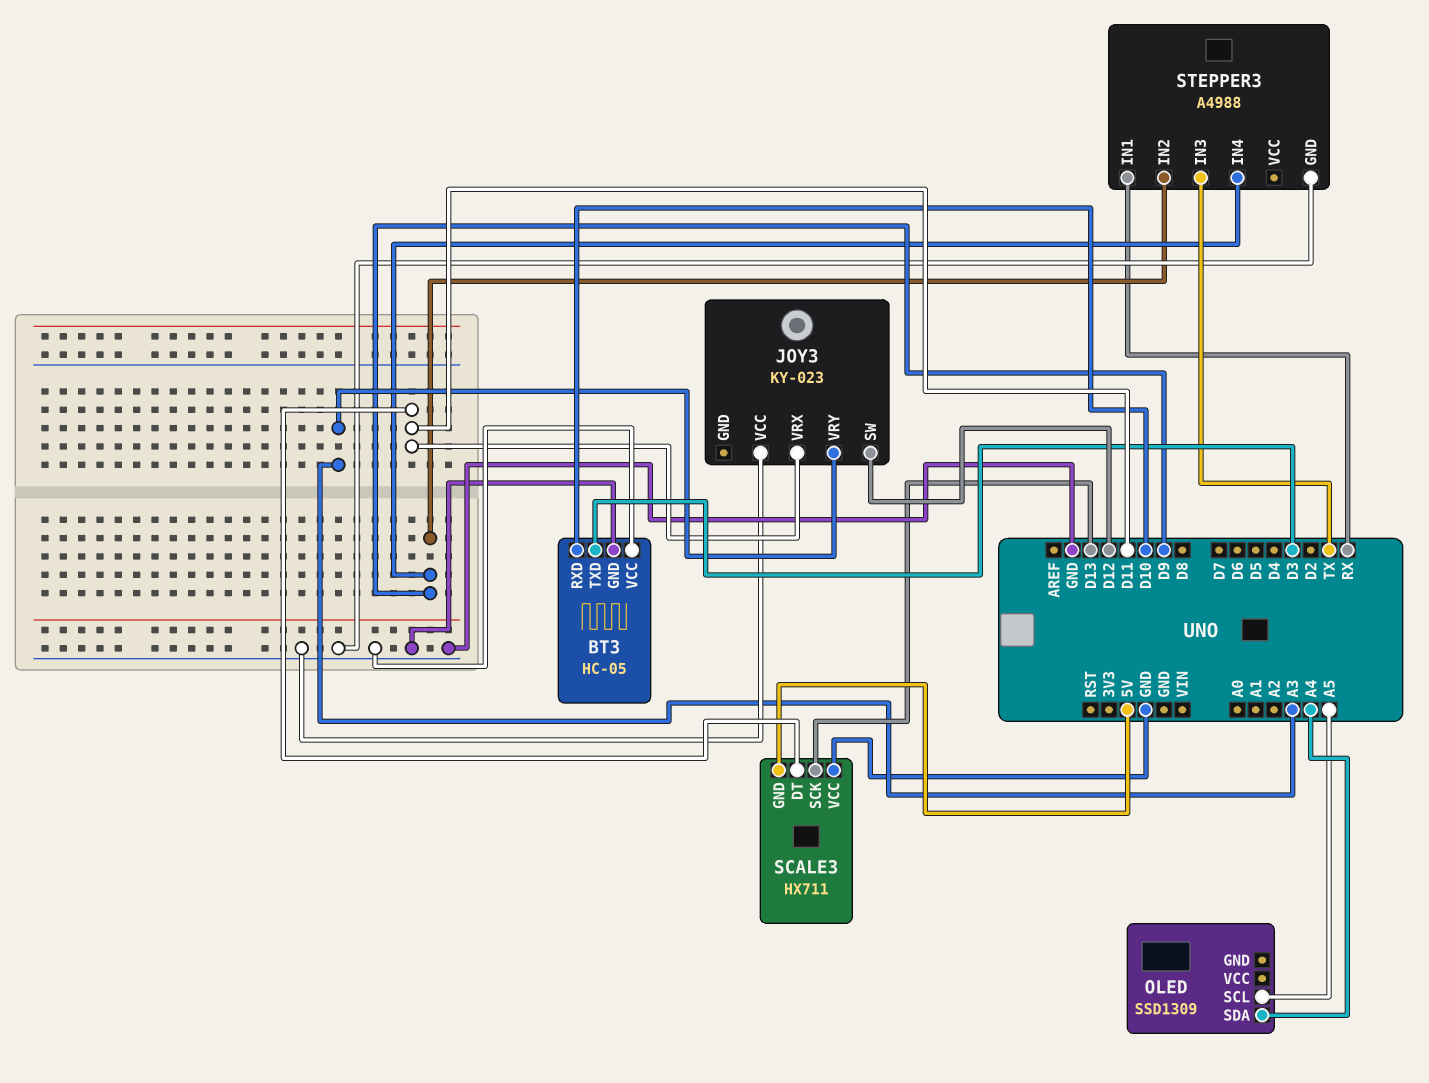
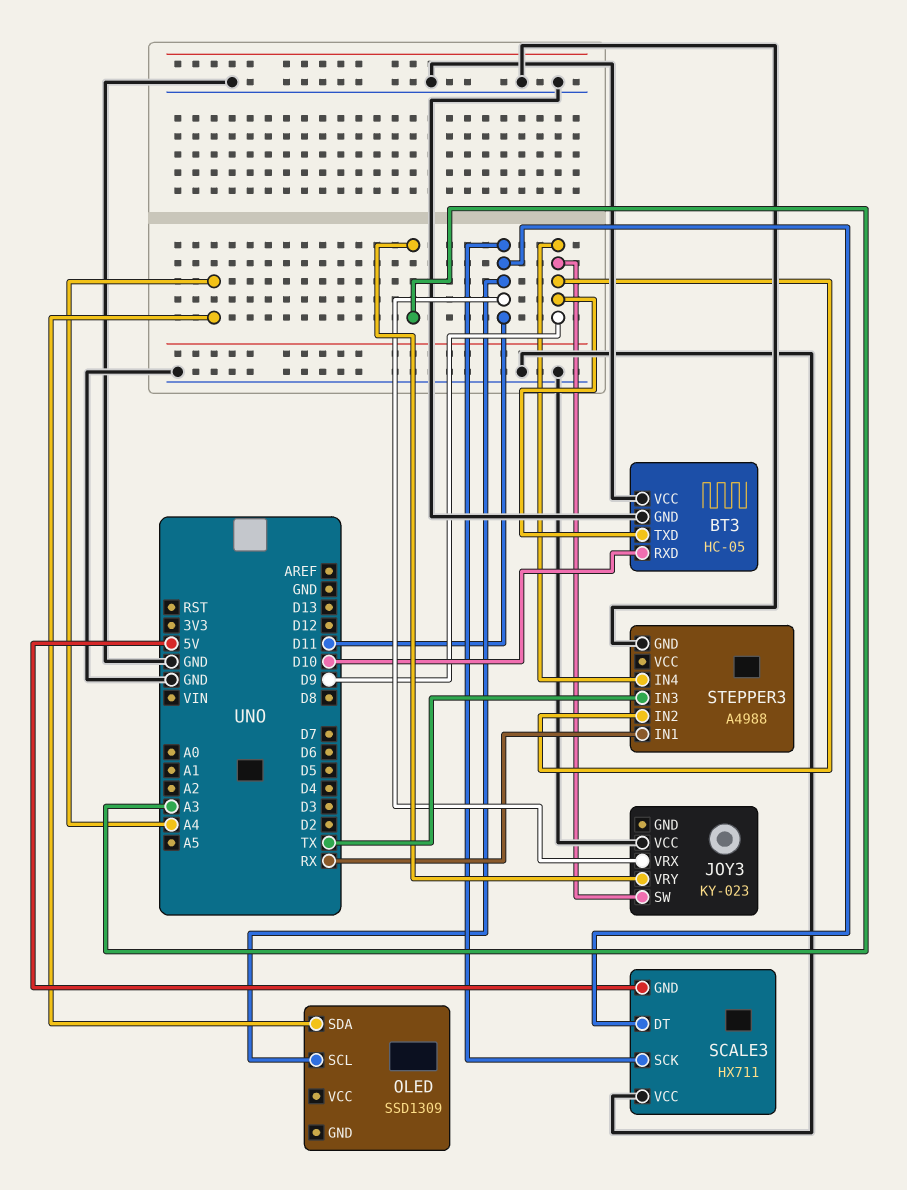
BT3 pin TXD: D3 -> D9
JOY3 pin SW: D12 -> D9
OLED pin SCL: A5 -> D11
SCALE3 pin SCK: D13 -> D11

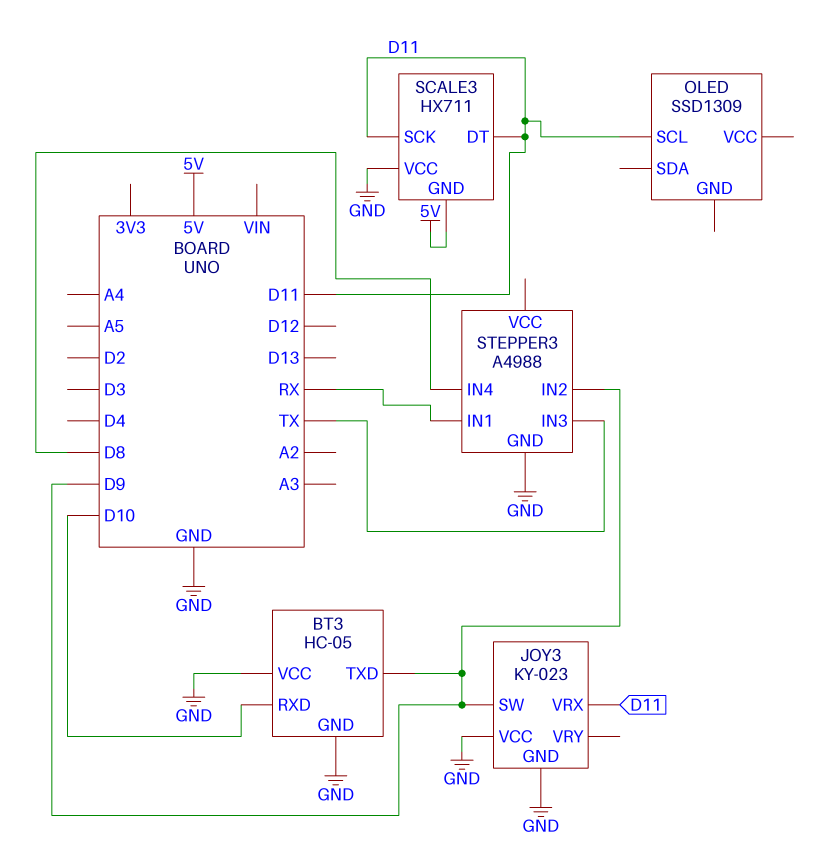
JOY3 pin GND: none -> GND
JOY3 pin VRY: A3 -> none
OLED pin SDA: A4 -> none
STEPPER3 pin IN4: D9 -> D8

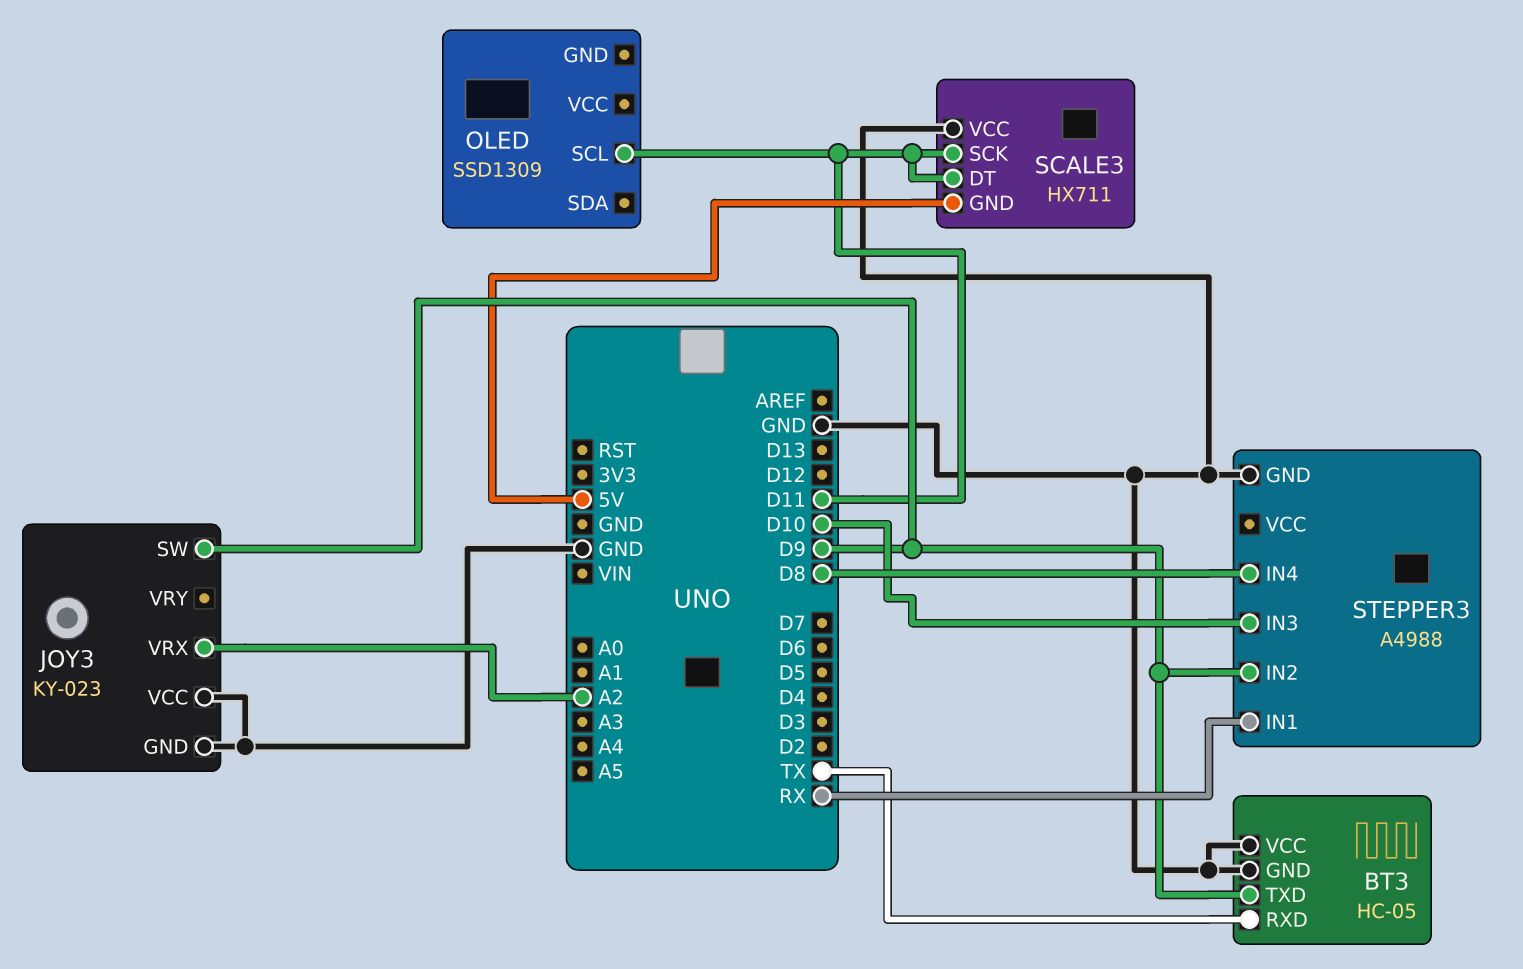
BT3 pin RXD: D10 -> TX
JOY3 pin VRX: D11 -> A2
STEPPER3 pin IN3: TX -> D10

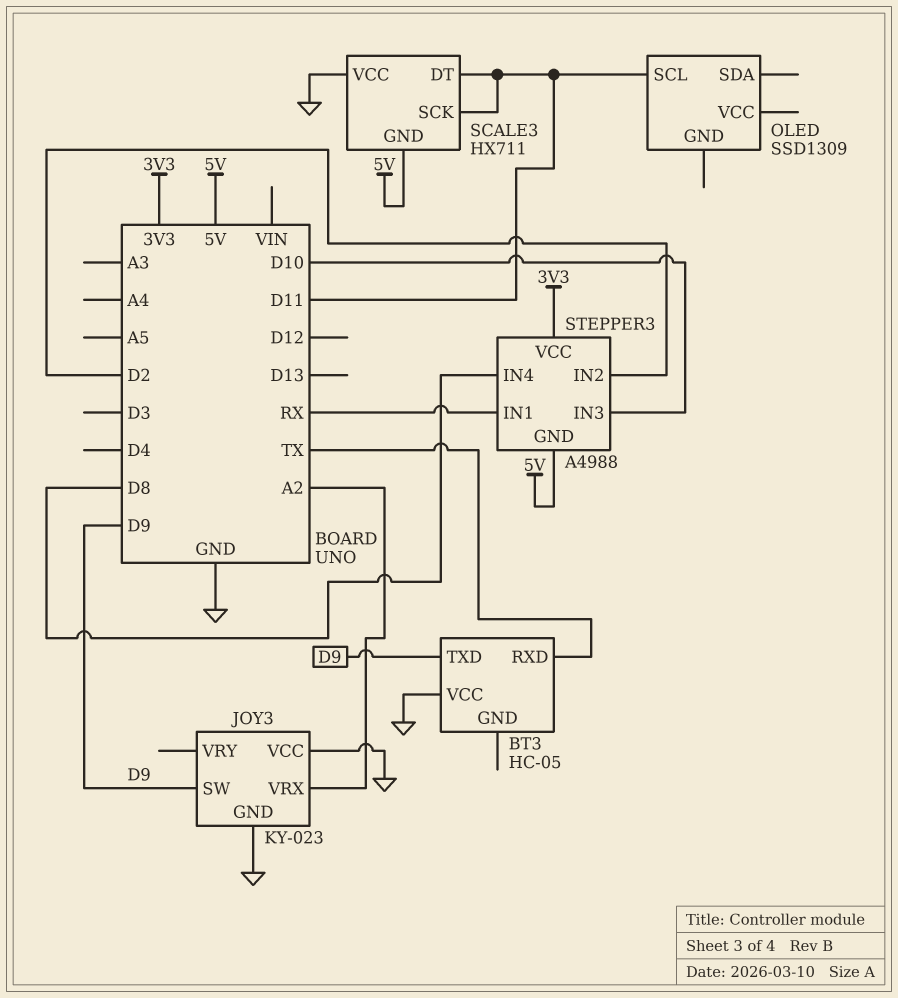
BT3 pin GND: GND -> none
STEPPER3 pin GND: GND -> 5V
STEPPER3 pin IN2: D9 -> D2
STEPPER3 pin VCC: none -> 3V3

